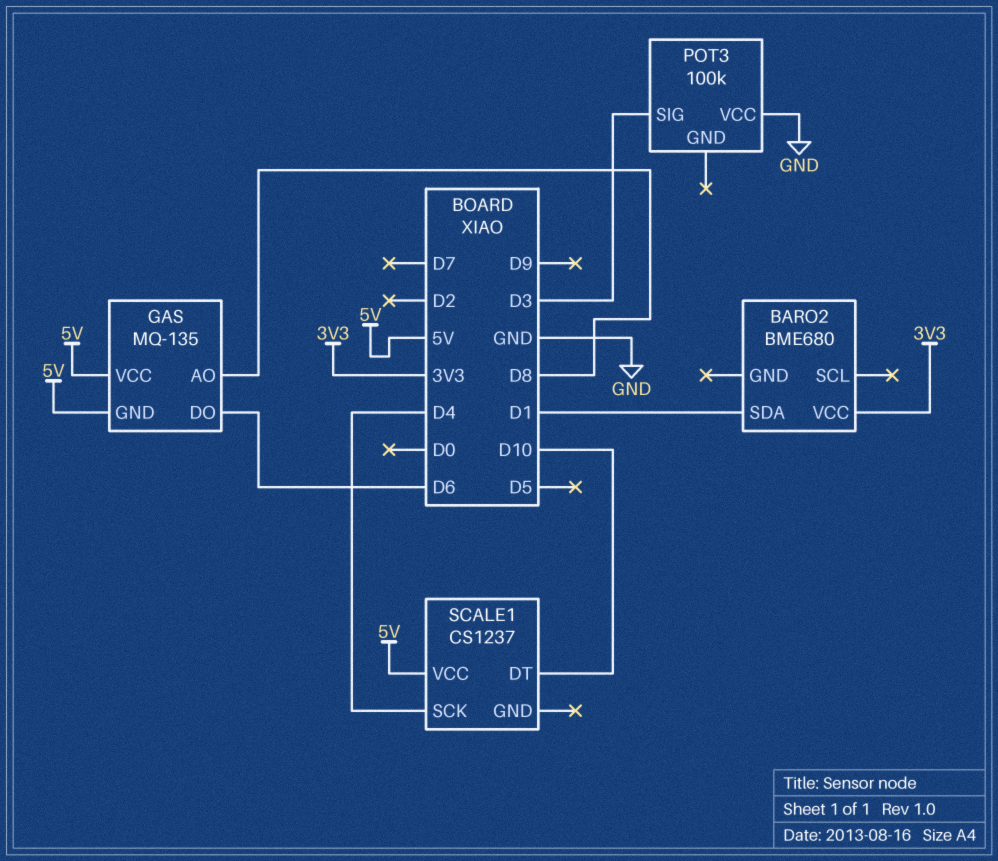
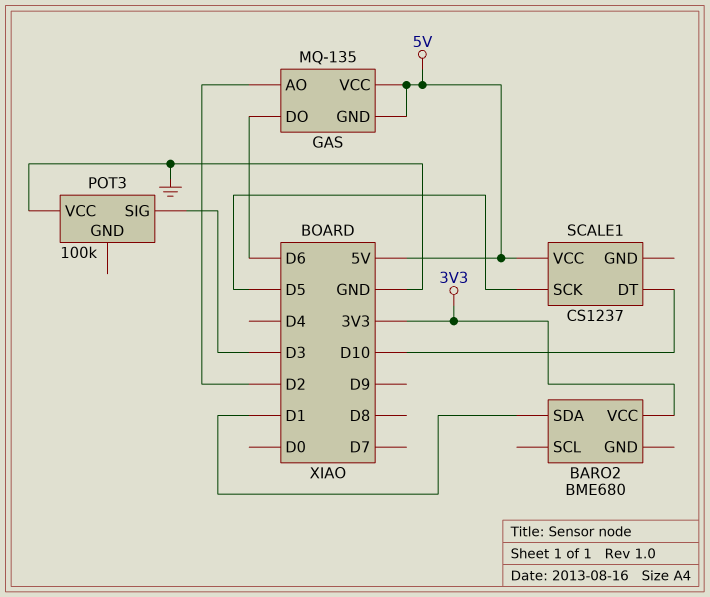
GAS pin AO: D8 -> D2
SCALE1 pin SCK: D4 -> D5

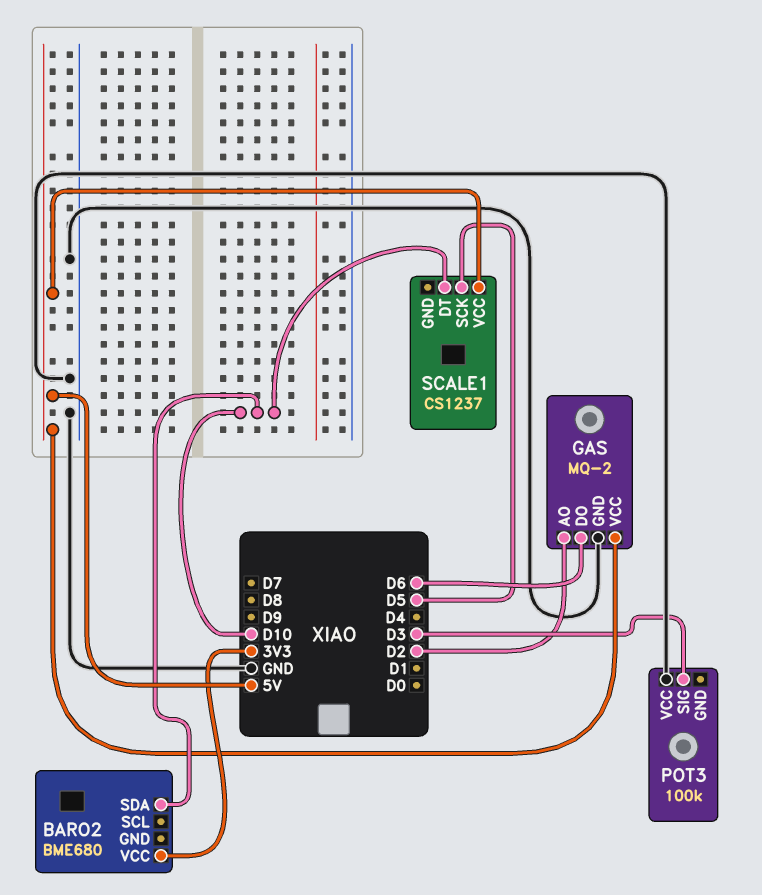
BARO2 pin SDA: D1 -> D10
GAS: MQ-135 -> MQ-2
GAS pin GND: 5V -> GND

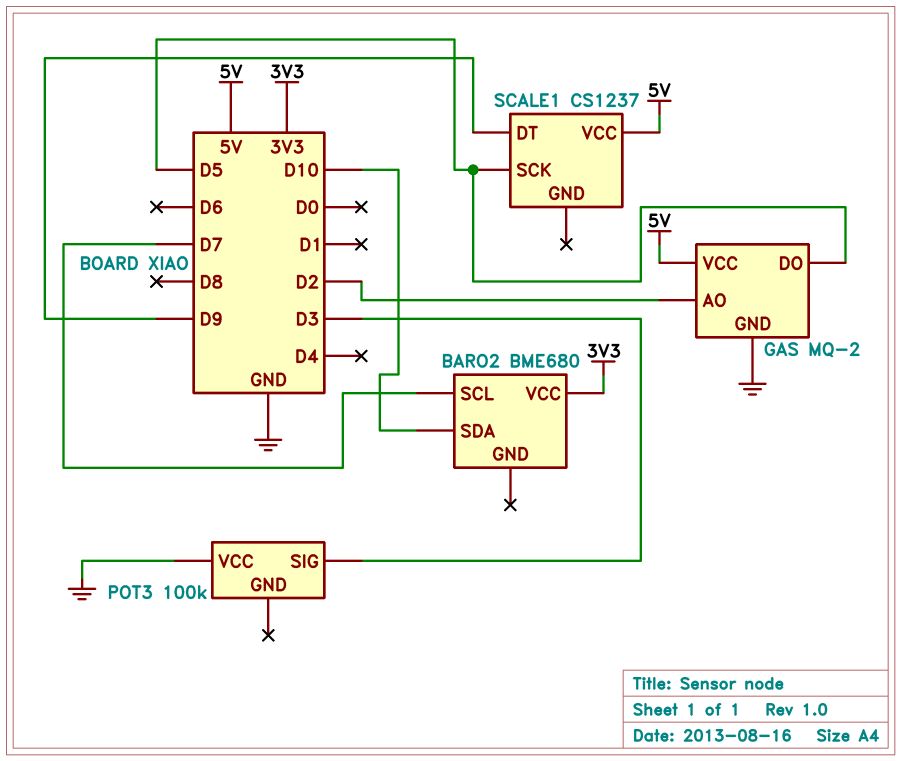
BARO2 pin SCL: none -> D7
GAS pin DO: D6 -> D5
SCALE1 pin DT: D10 -> D9

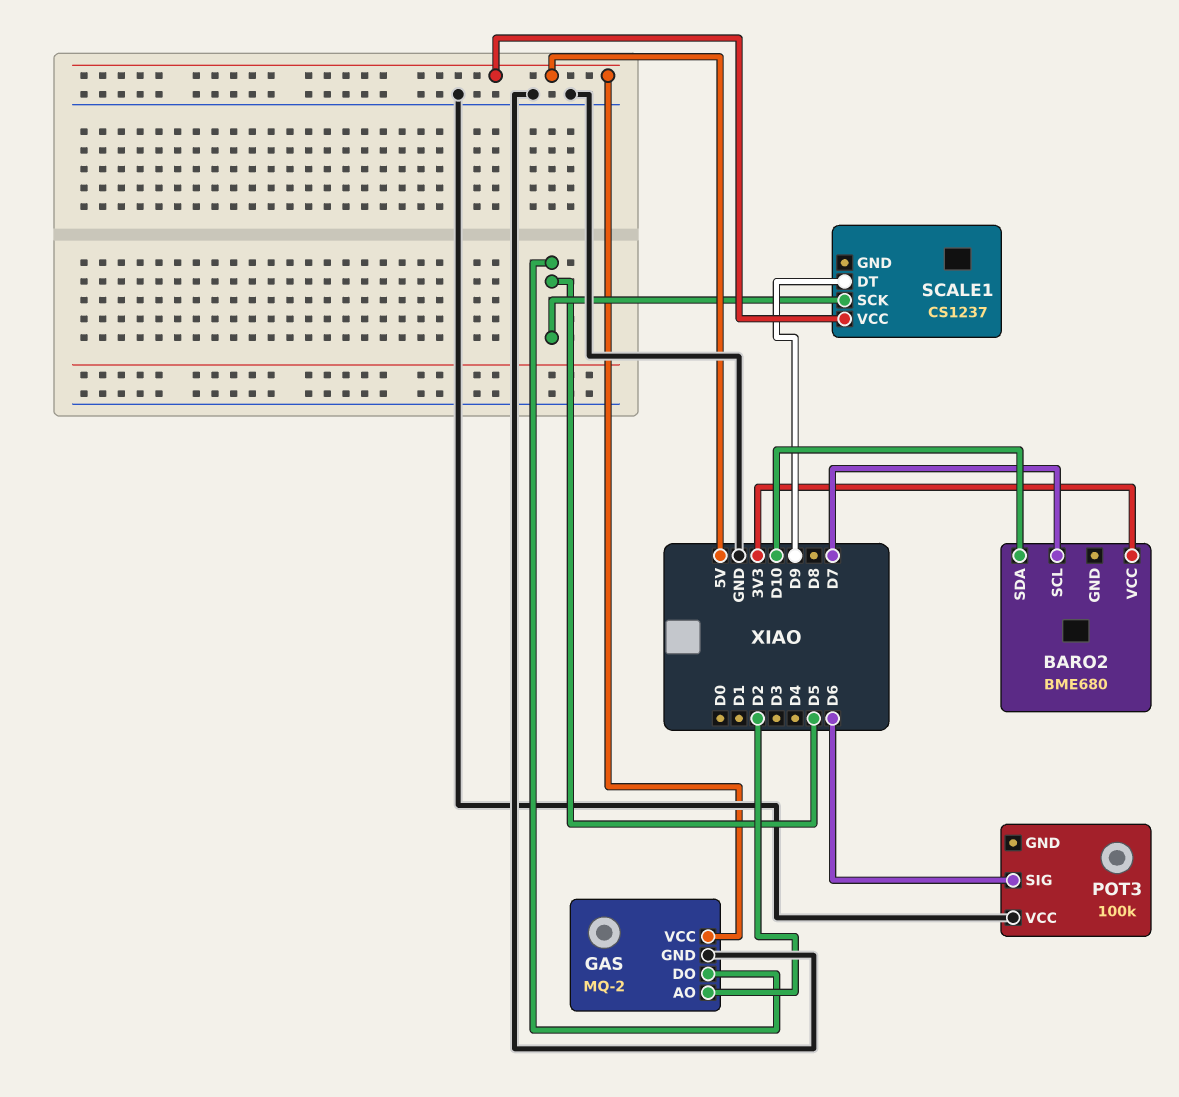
POT3 pin SIG: D3 -> D6

